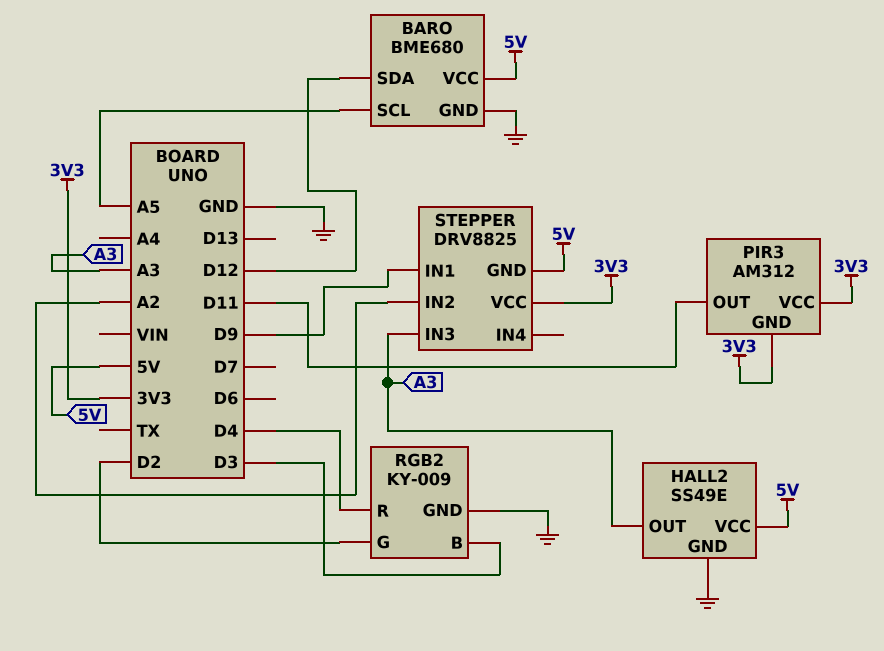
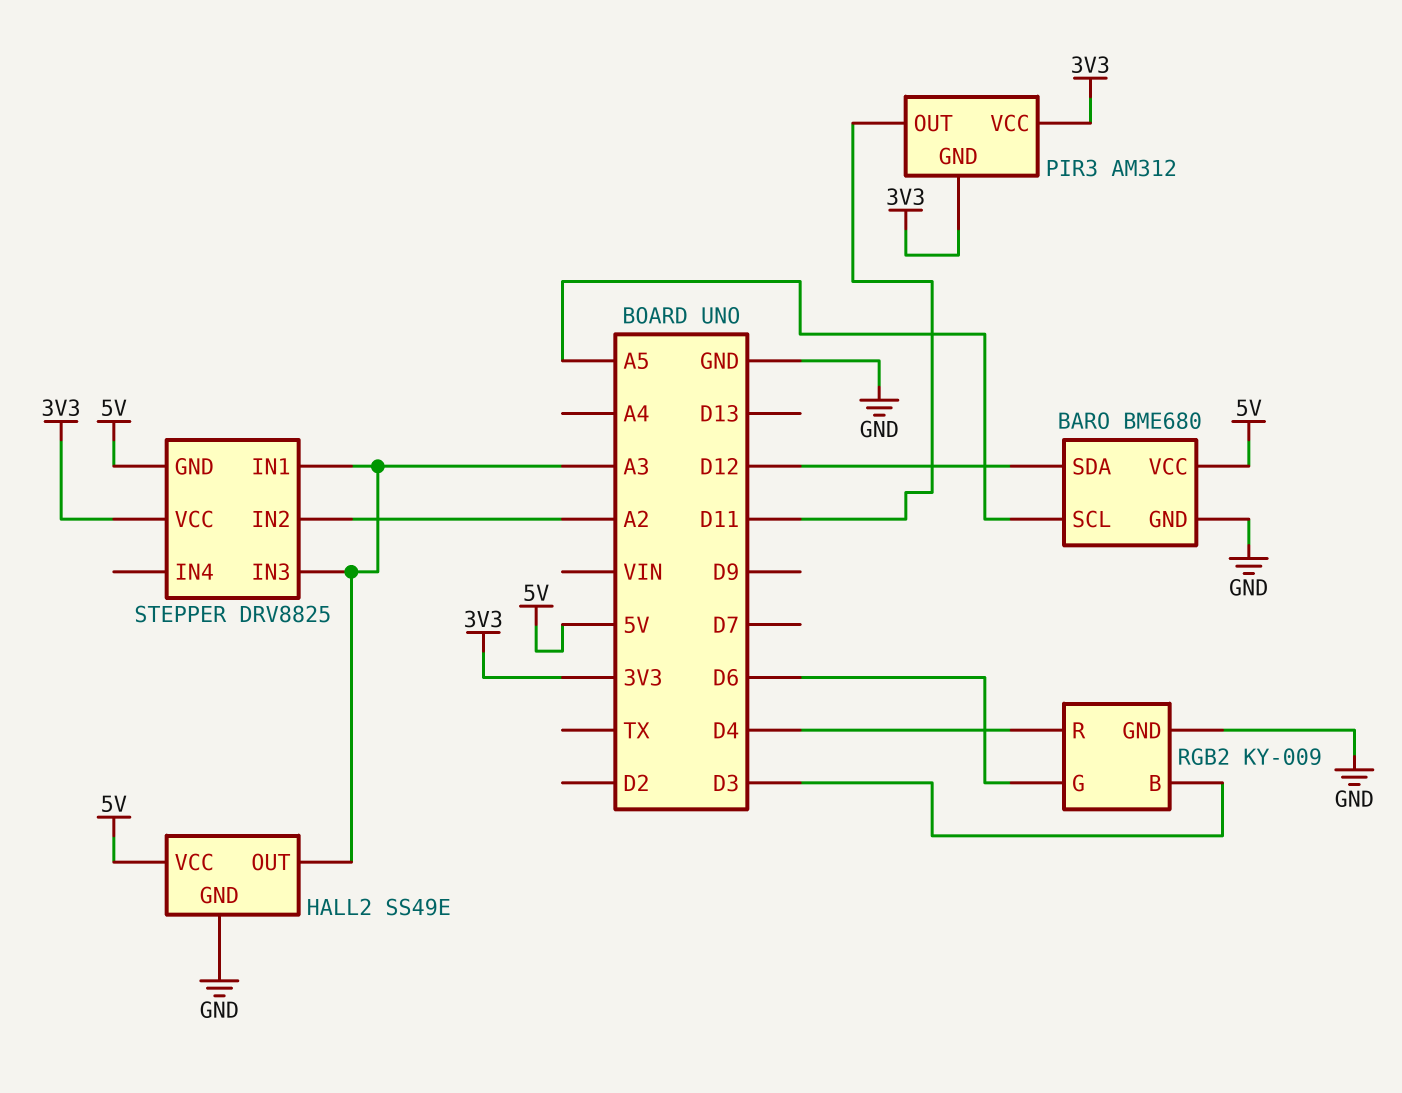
RGB2 pin G: D2 -> D6
STEPPER pin IN1: D9 -> A3

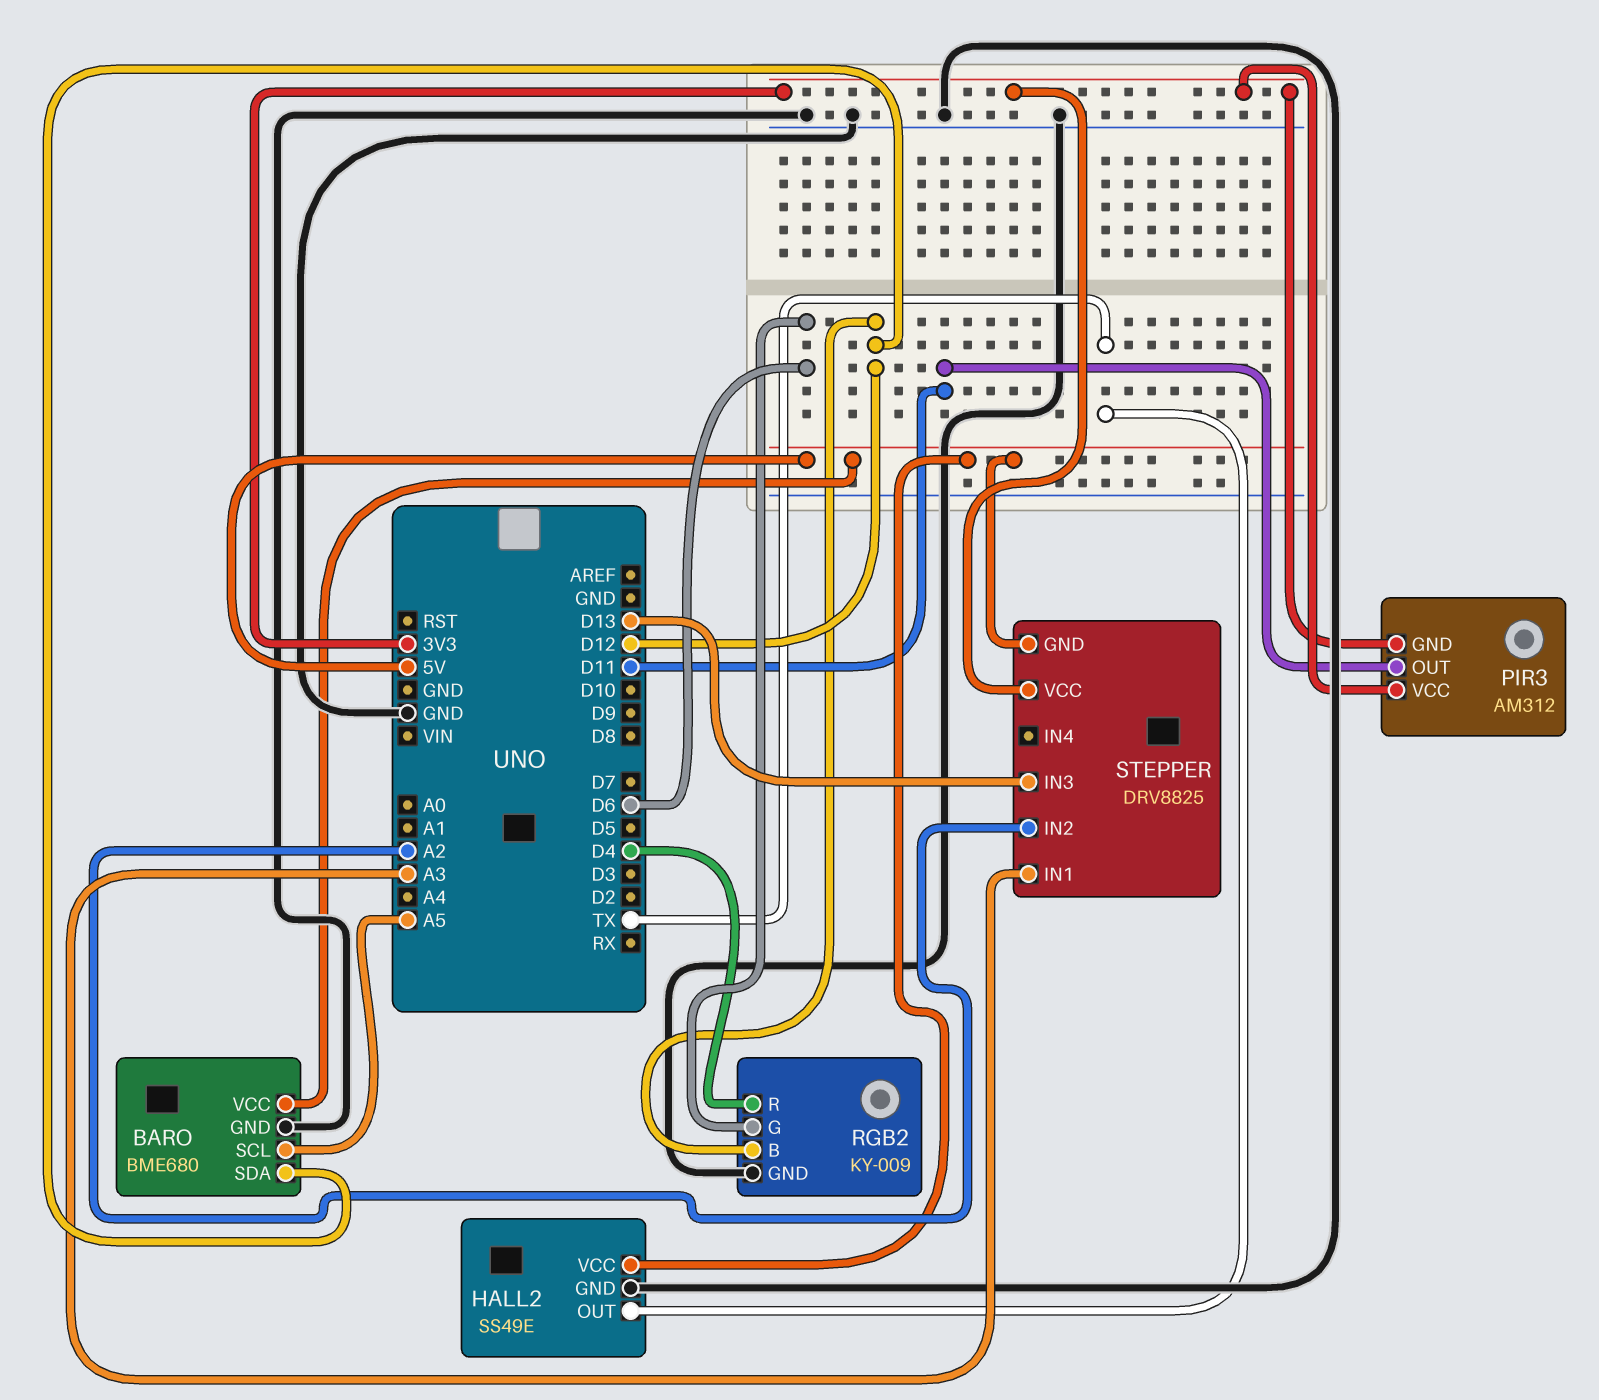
HALL2 pin OUT: A3 -> TX
RGB2 pin B: D3 -> D12
STEPPER pin IN3: A3 -> D13

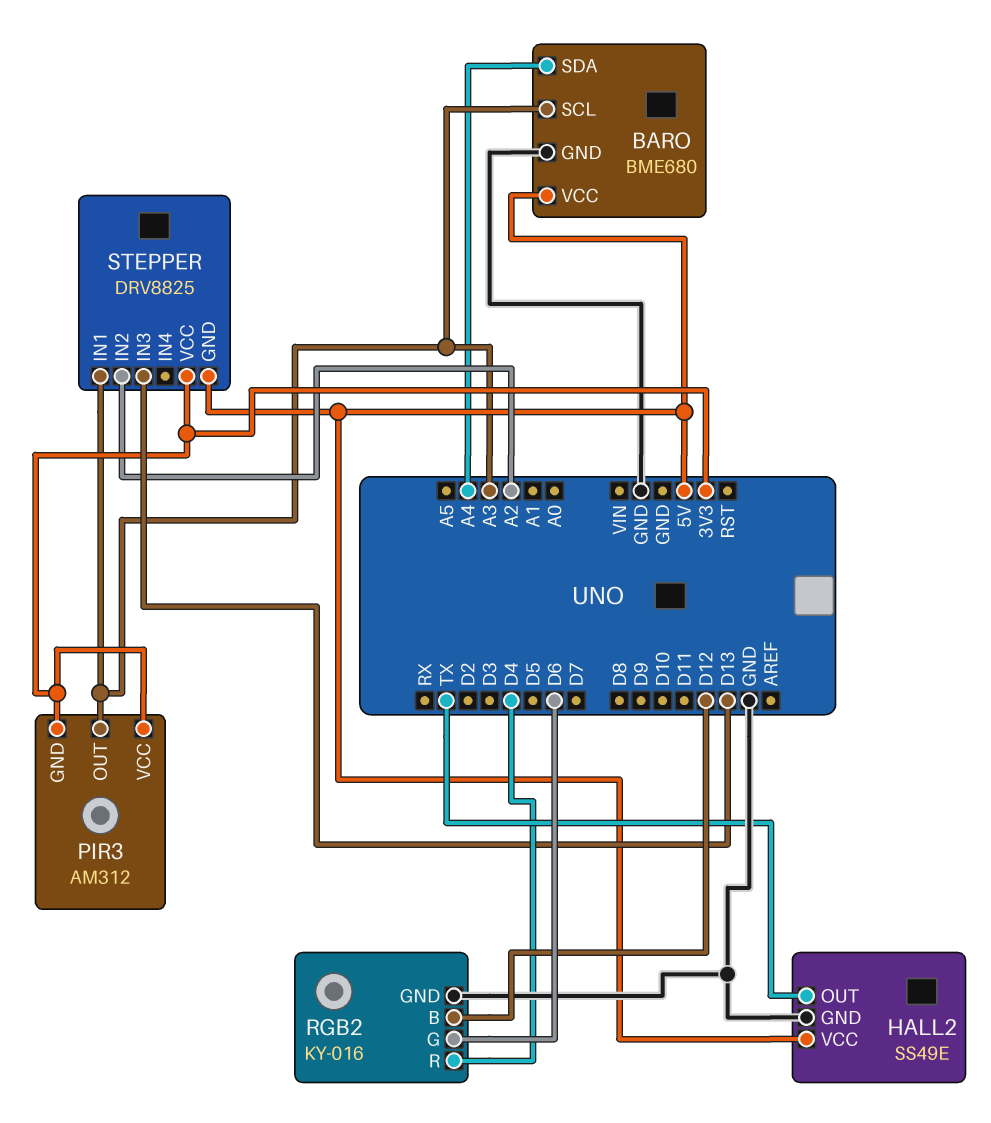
BARO pin SCL: A5 -> A3
BARO pin SDA: D12 -> A4
PIR3 pin OUT: D11 -> A3
RGB2: KY-009 -> KY-016

